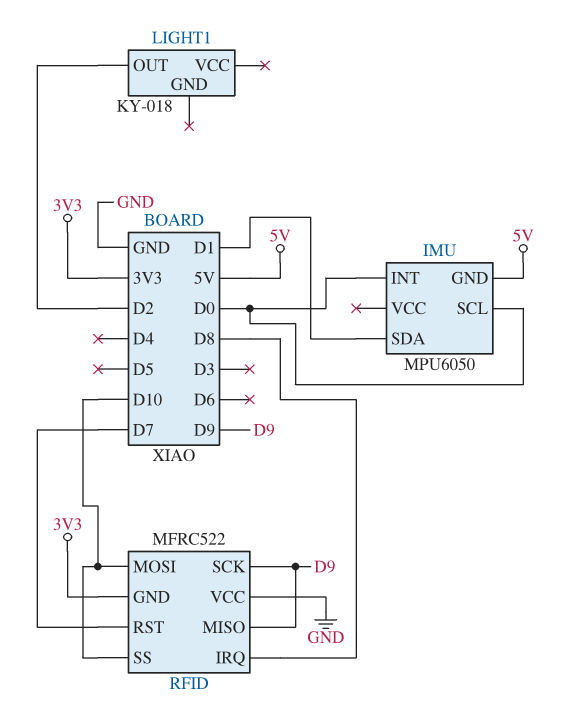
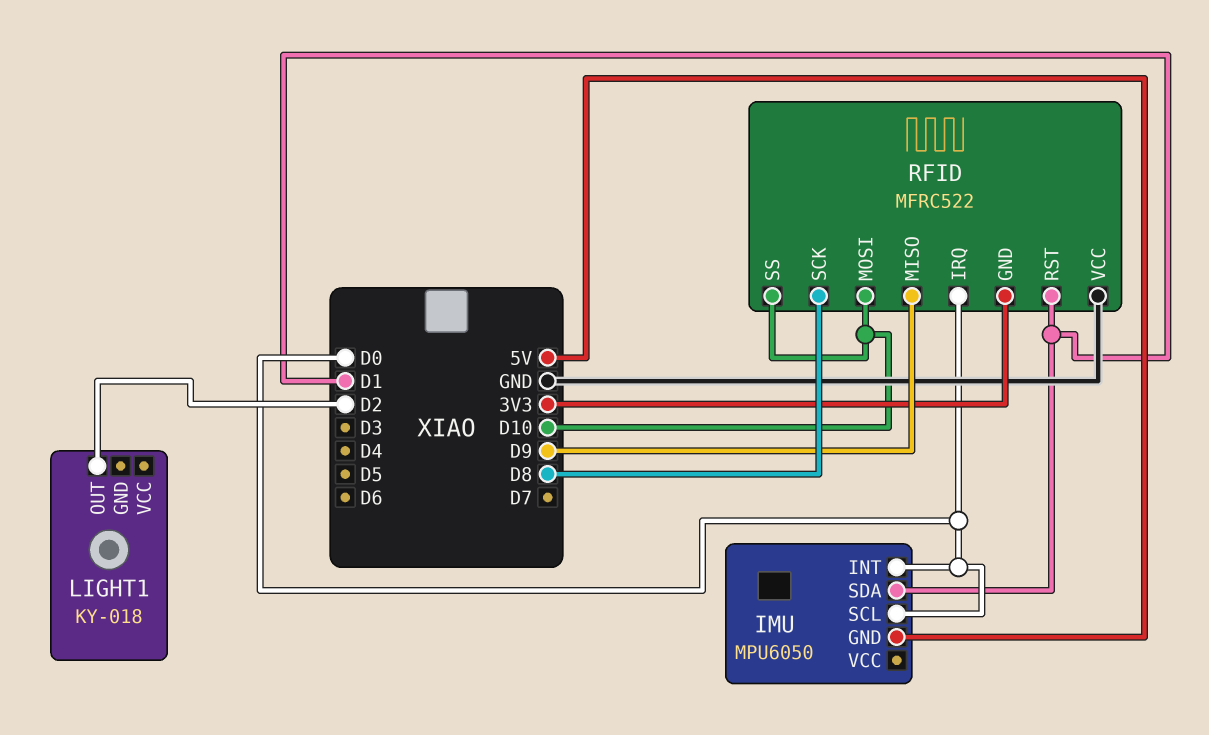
RFID pin IRQ: D8 -> D0
RFID pin RST: D7 -> D1
RFID pin SCK: D9 -> D8

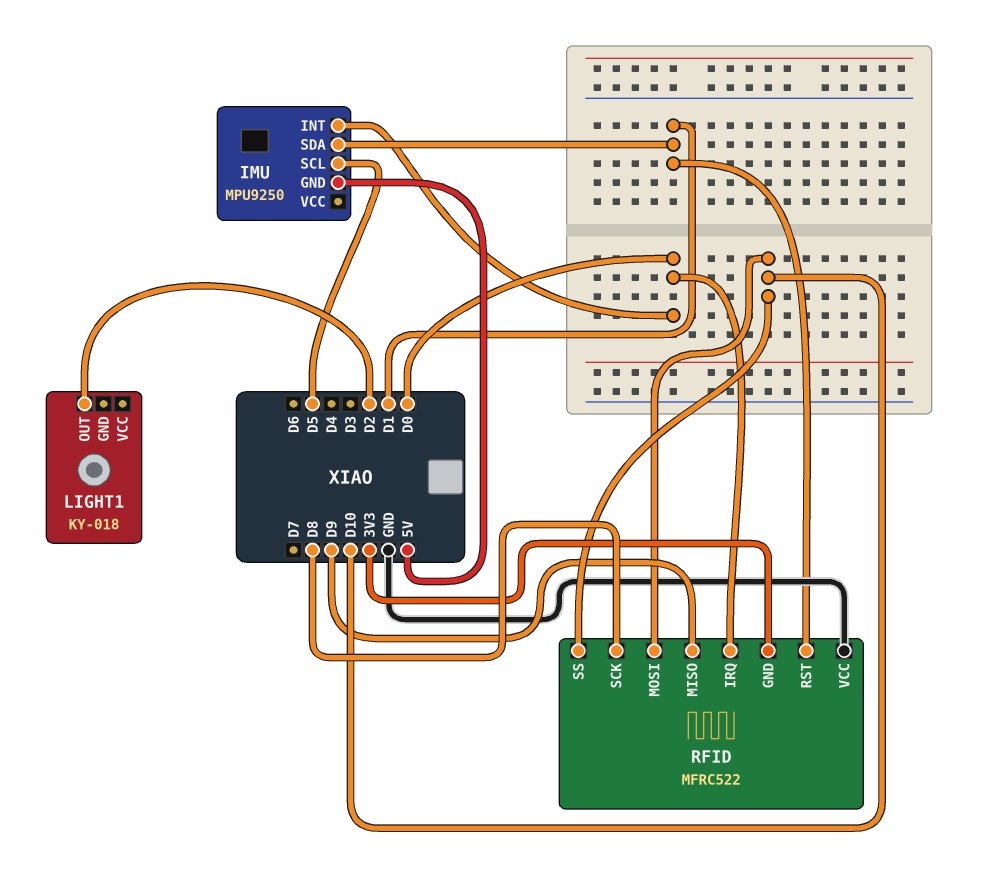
IMU: MPU6050 -> MPU9250
IMU pin SCL: D0 -> D5

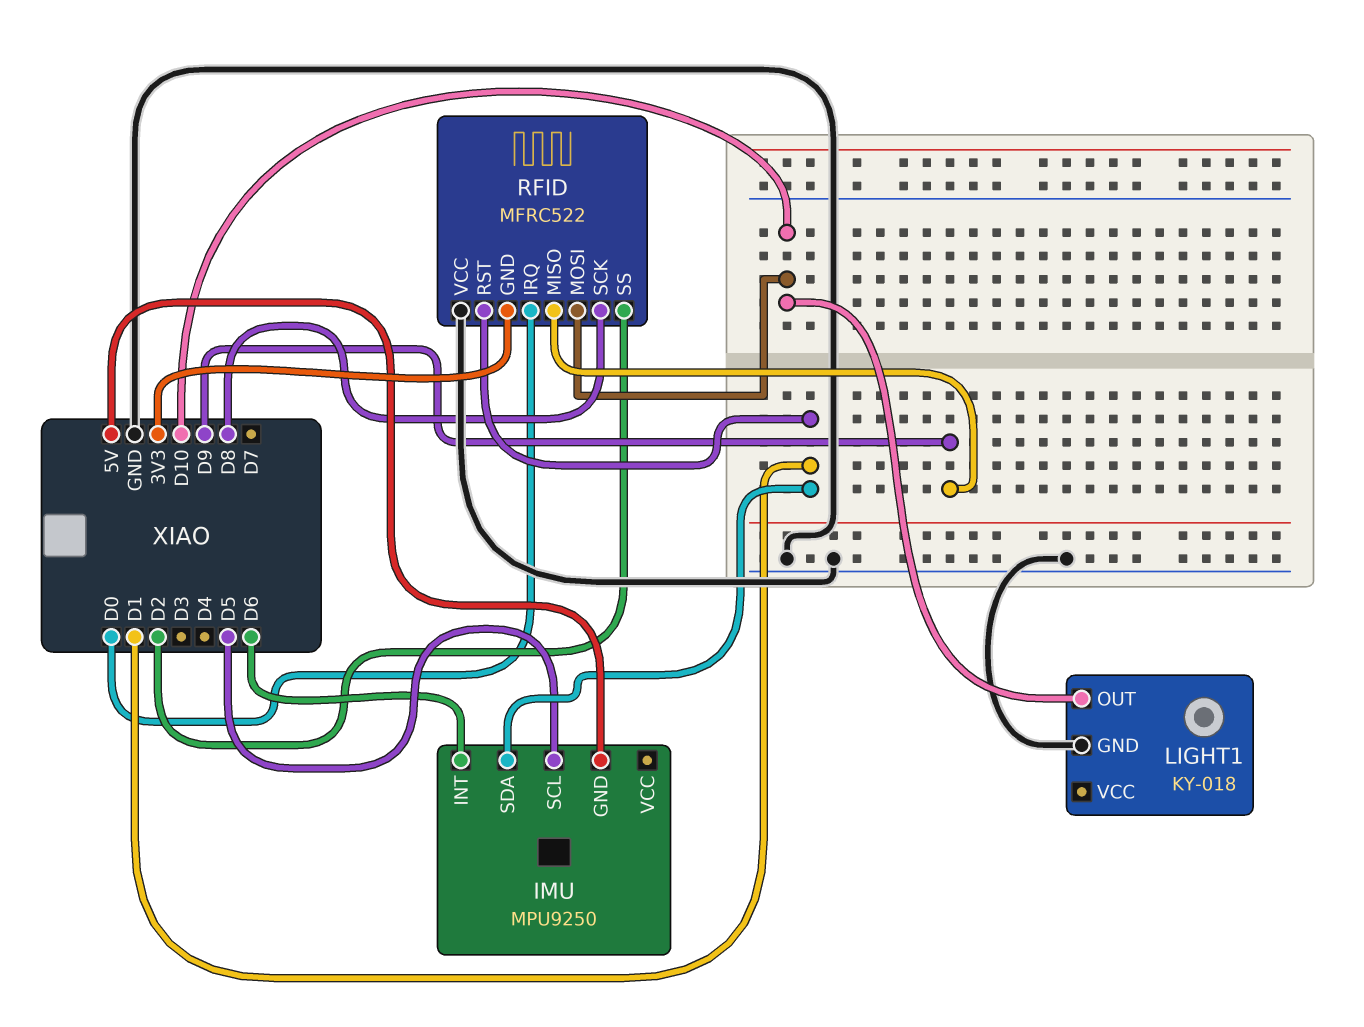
IMU pin INT: D0 -> D6
LIGHT1 pin GND: none -> GND
LIGHT1 pin OUT: D2 -> D10
RFID pin SS: D10 -> D2

